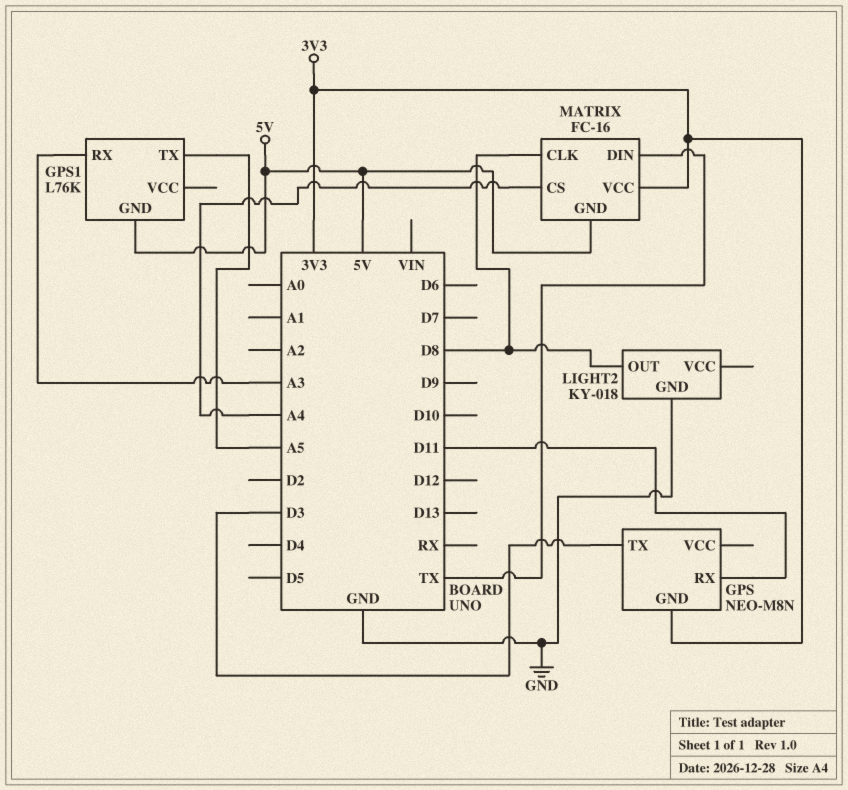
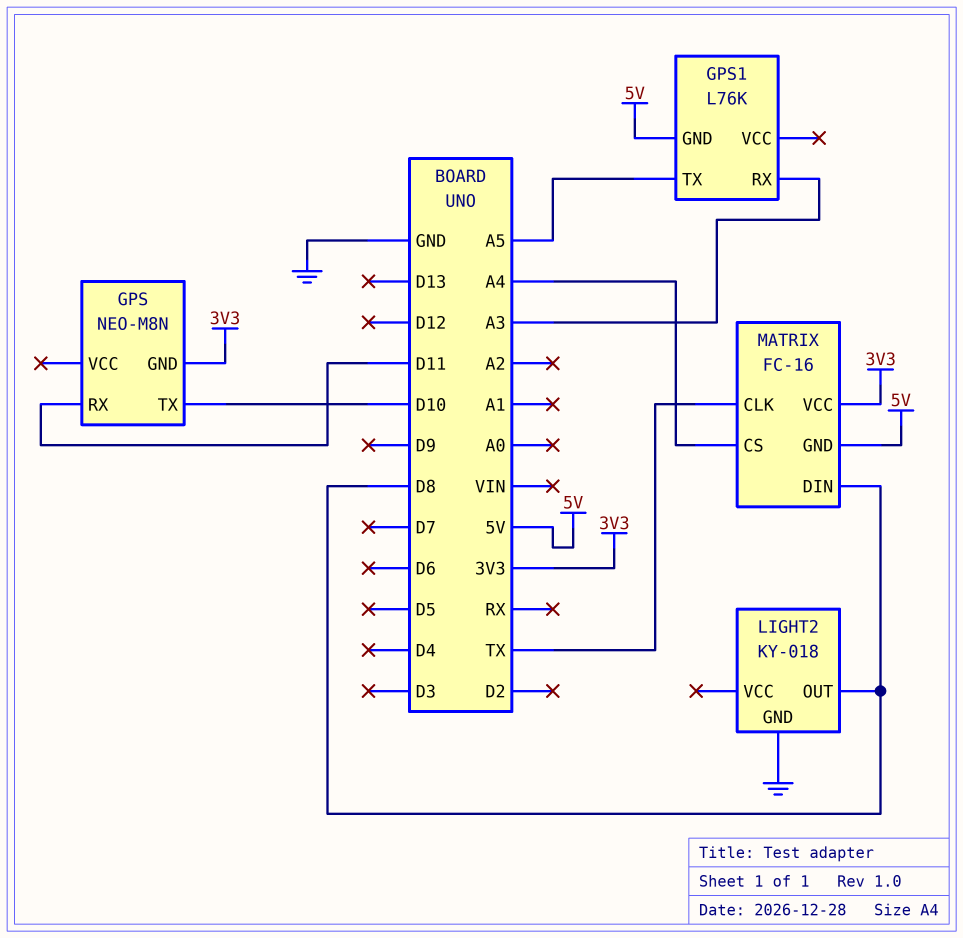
GPS pin TX: D3 -> D10
MATRIX pin CLK: D8 -> TX
MATRIX pin DIN: TX -> D8

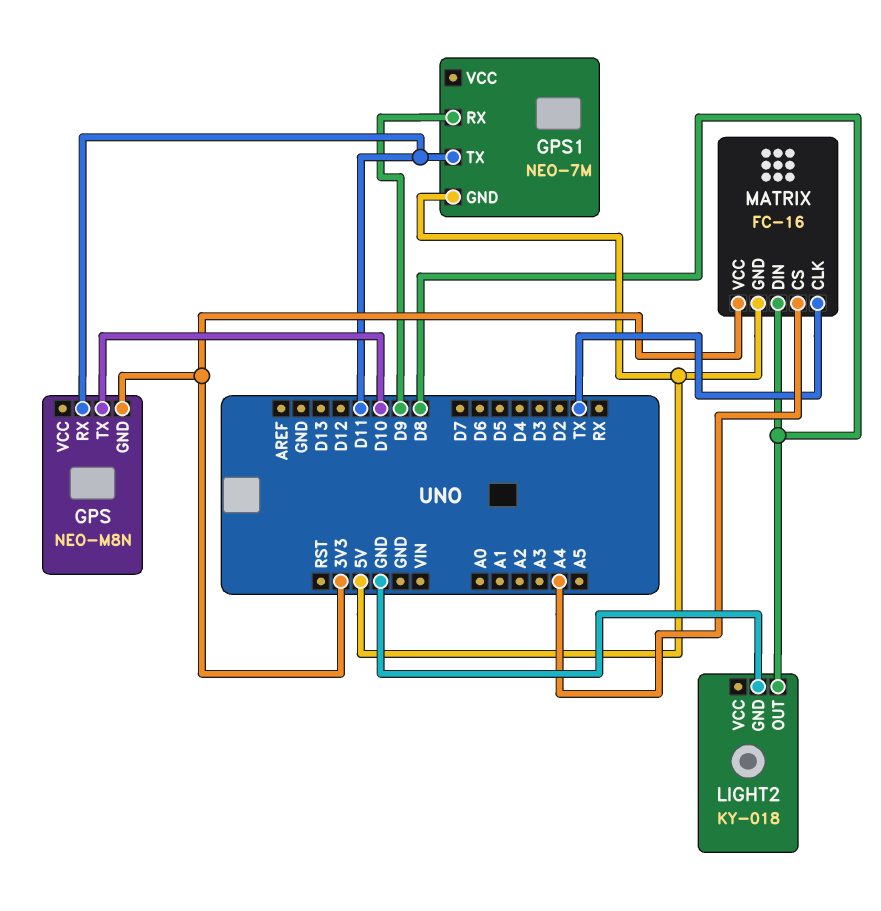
GPS1: L76K -> NEO-7M
GPS1 pin RX: A3 -> D9
GPS1 pin TX: A5 -> D11

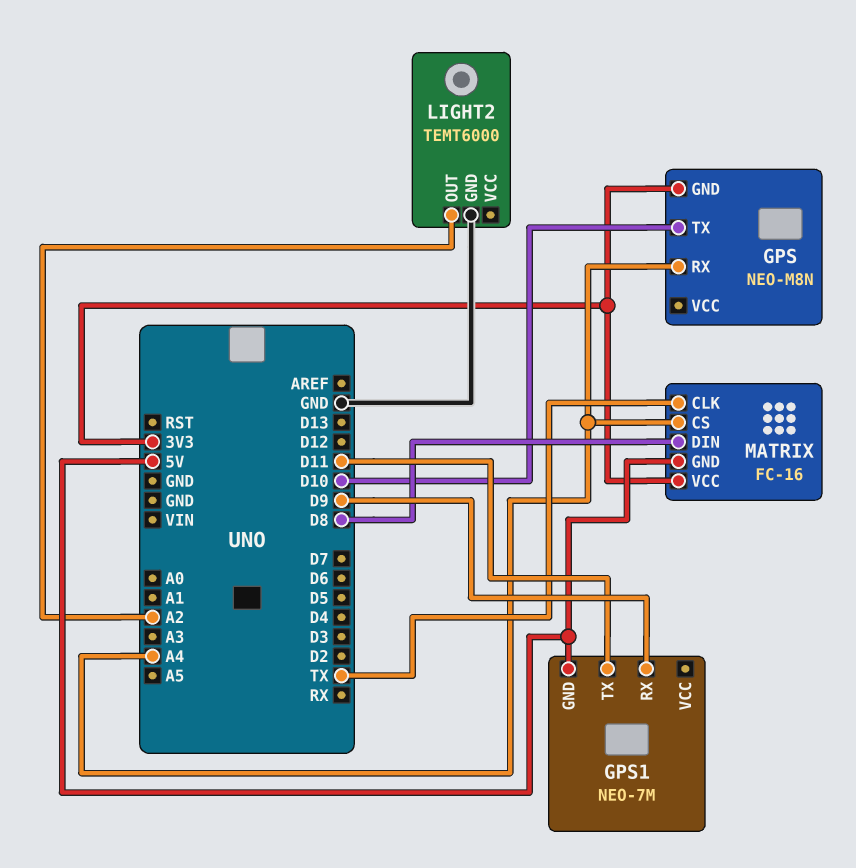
GPS pin RX: D11 -> A4
LIGHT2: KY-018 -> TEMT6000
LIGHT2 pin OUT: D8 -> A2

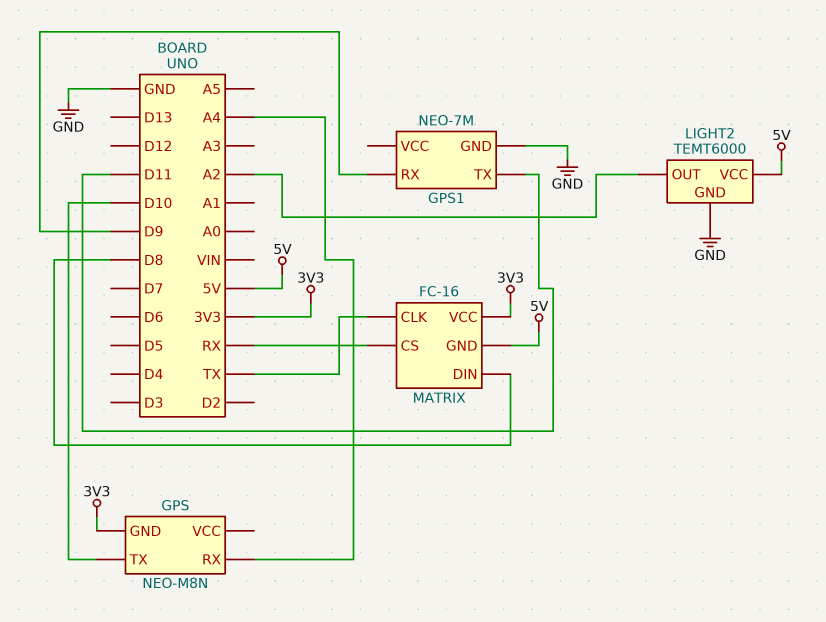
GPS1 pin GND: 5V -> GND
LIGHT2 pin VCC: none -> 5V
MATRIX pin CS: A4 -> RX

